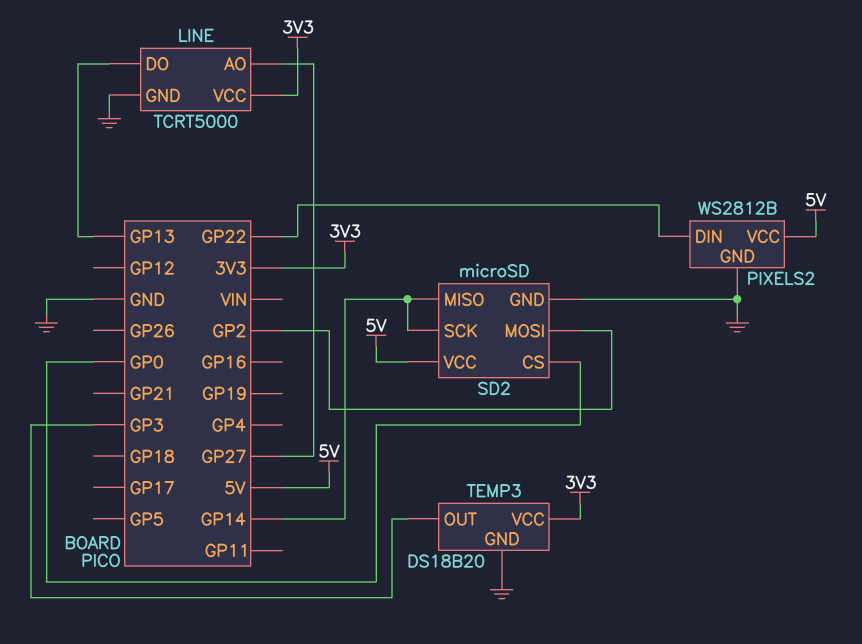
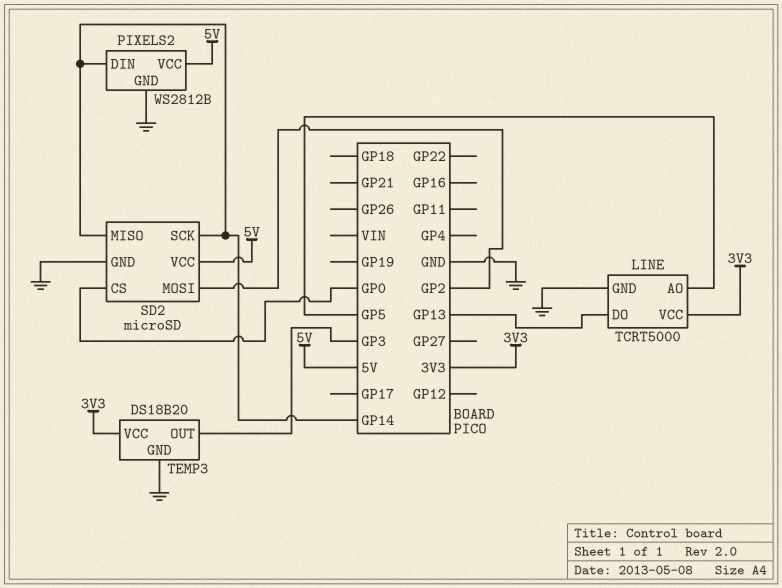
LINE pin AO: GP27 -> GP5
PIXELS2 pin DIN: GP22 -> GP14

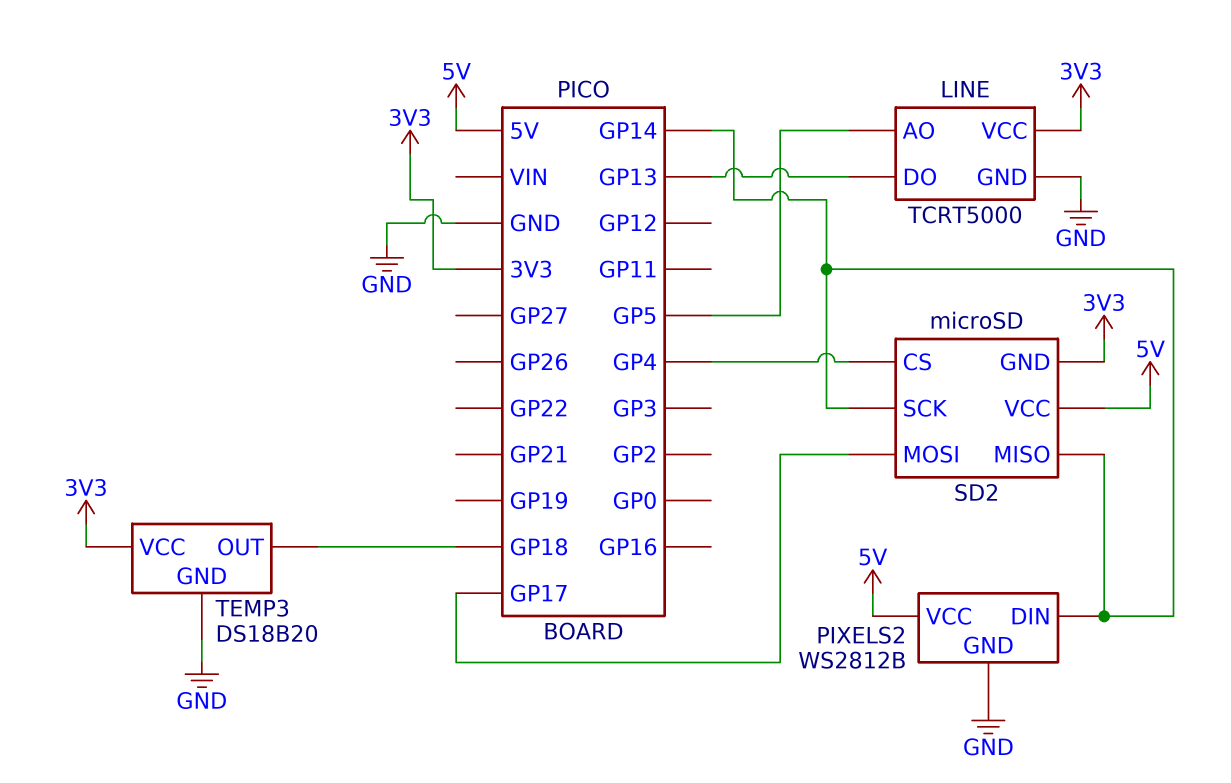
SD2 pin CS: GP0 -> GP4
SD2 pin GND: GND -> 3V3
SD2 pin MOSI: GP2 -> GP17
TEMP3 pin OUT: GP3 -> GP18

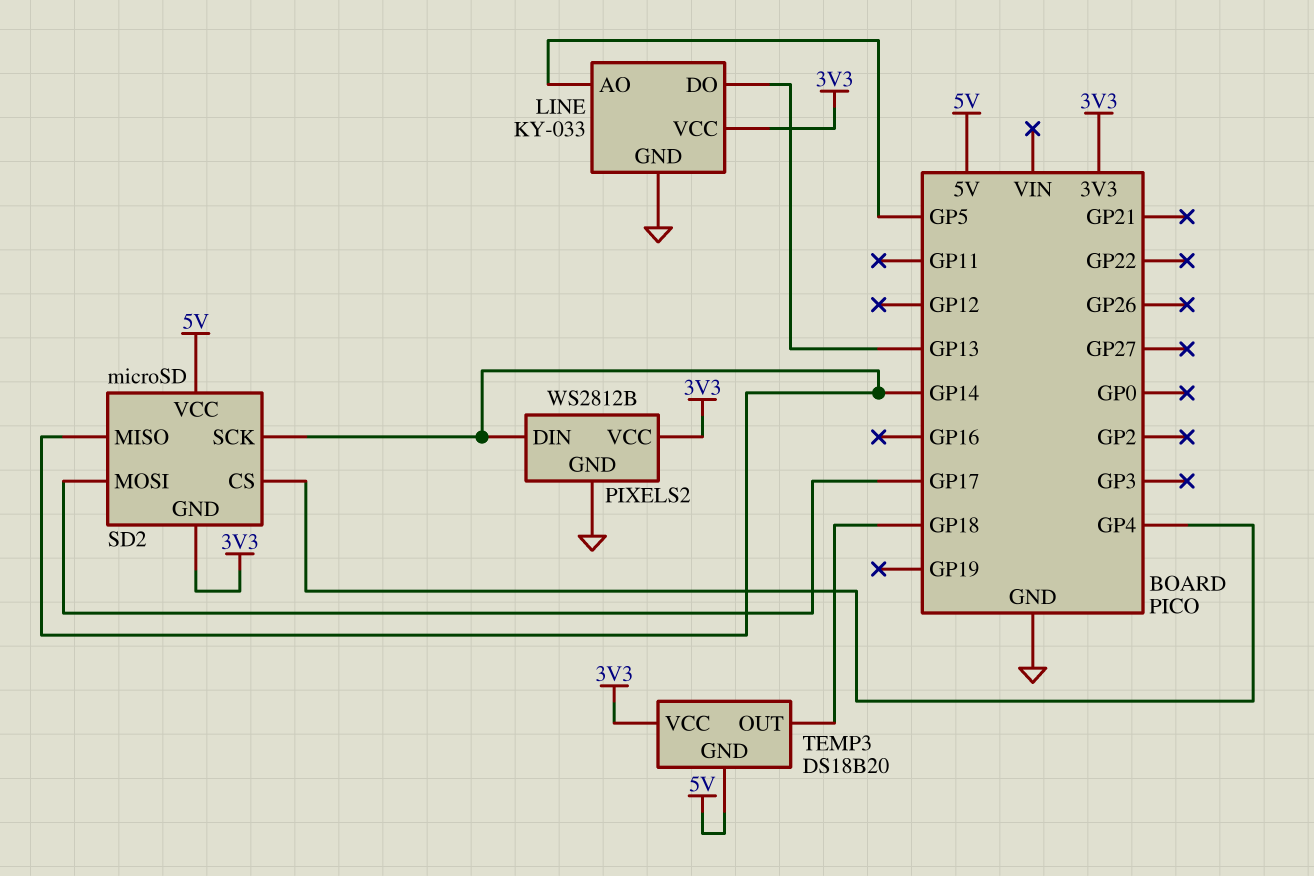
LINE: TCRT5000 -> KY-033
PIXELS2 pin VCC: 5V -> 3V3
TEMP3 pin GND: GND -> 5V

